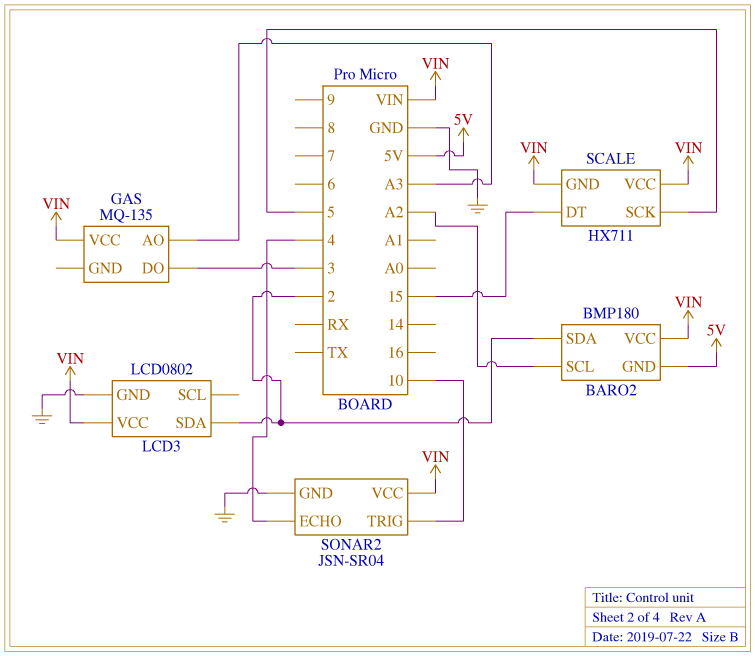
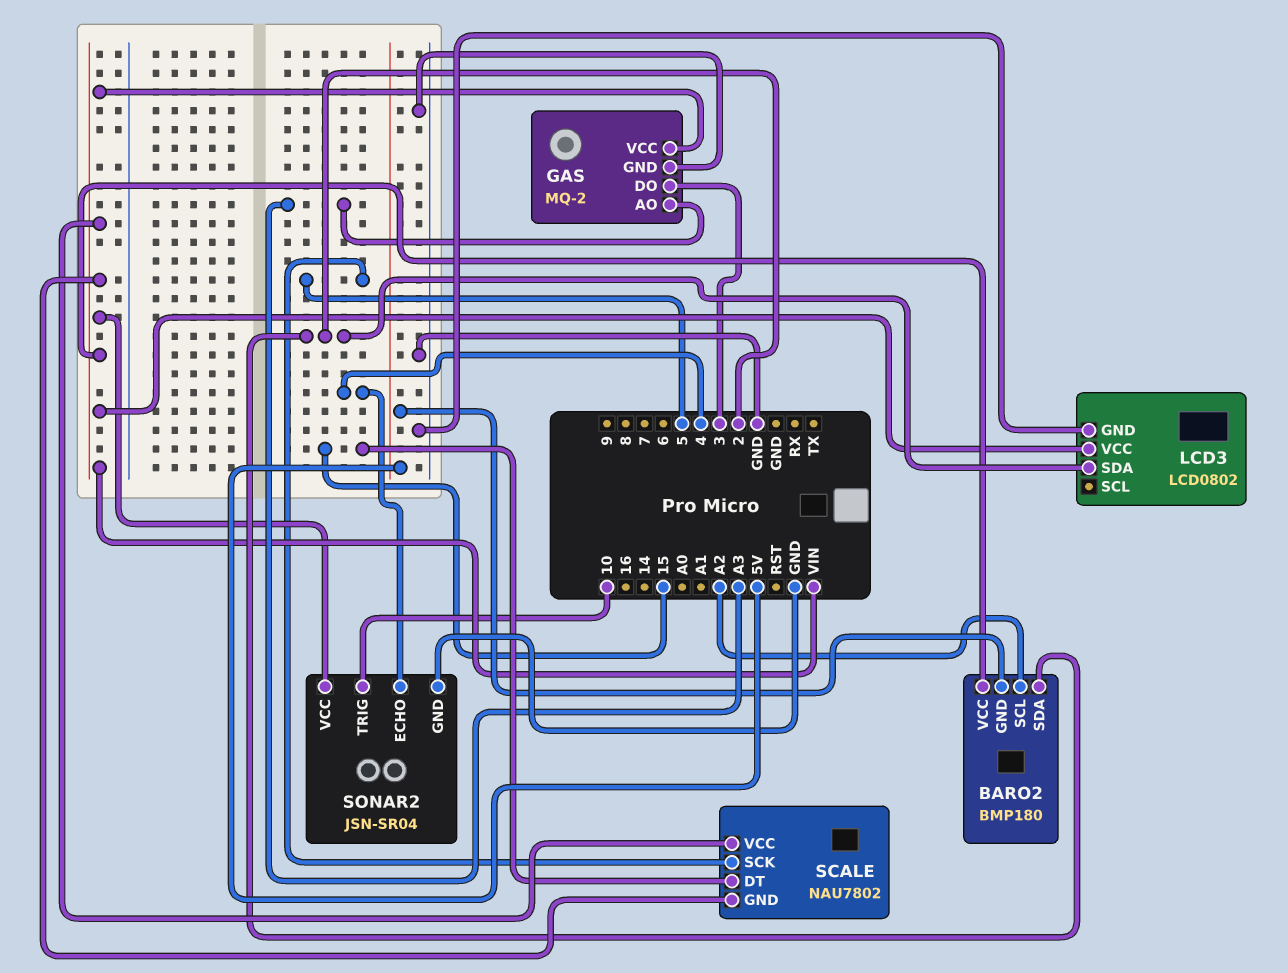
GAS: MQ-135 -> MQ-2
GAS pin GND: none -> GND
SCALE: HX711 -> NAU7802

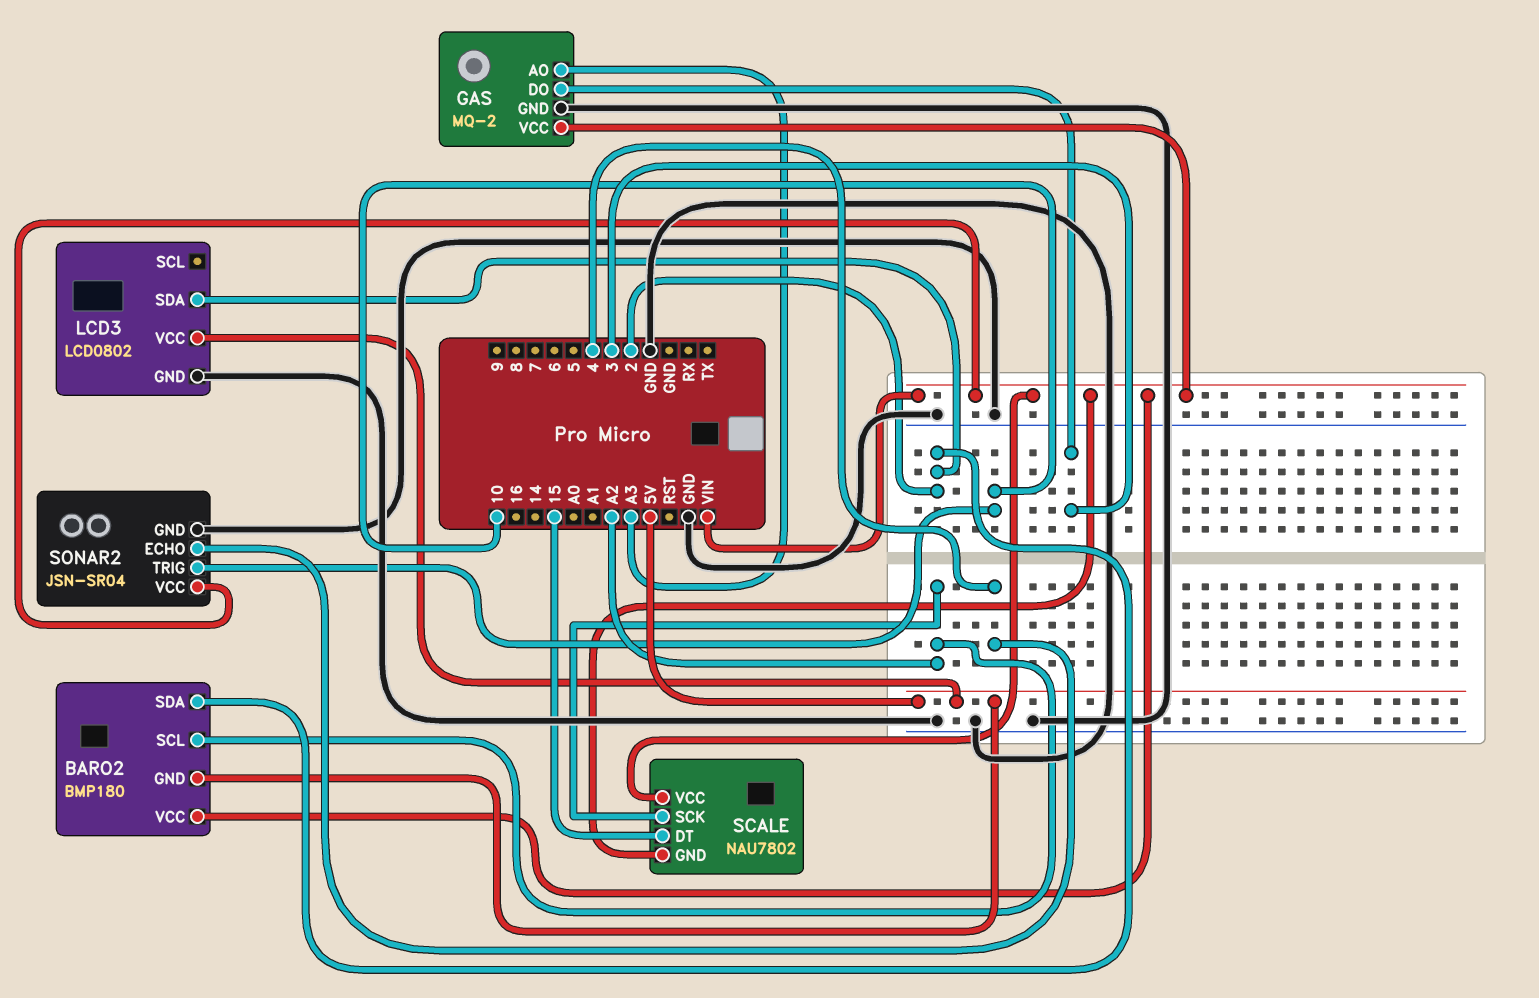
LCD3 pin VCC: VIN -> 5V
SCALE pin SCK: 5 -> A2

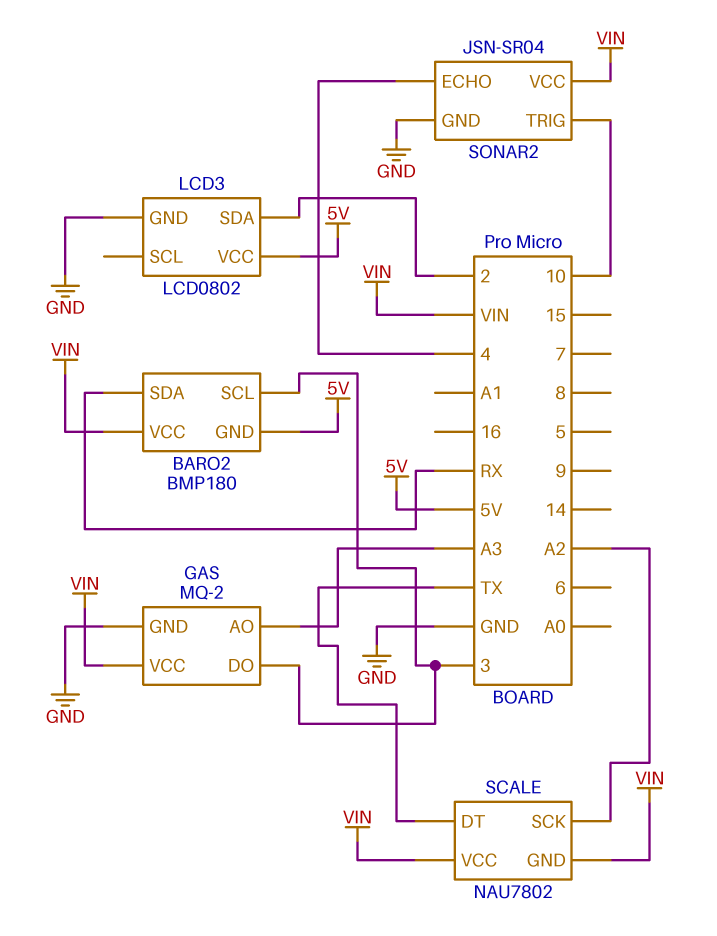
BARO2 pin SCL: A2 -> 3
BARO2 pin SDA: 2 -> RX
SCALE pin DT: 15 -> TX

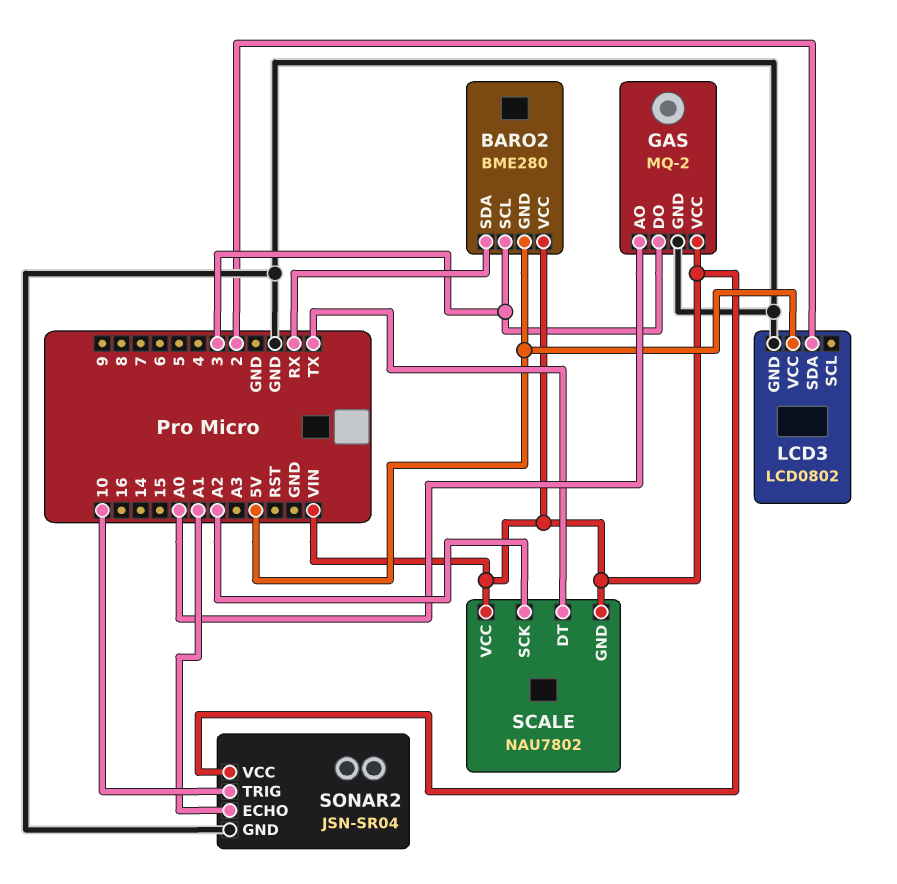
BARO2: BMP180 -> BME280
GAS pin AO: A3 -> A0
SONAR2 pin ECHO: 4 -> A1

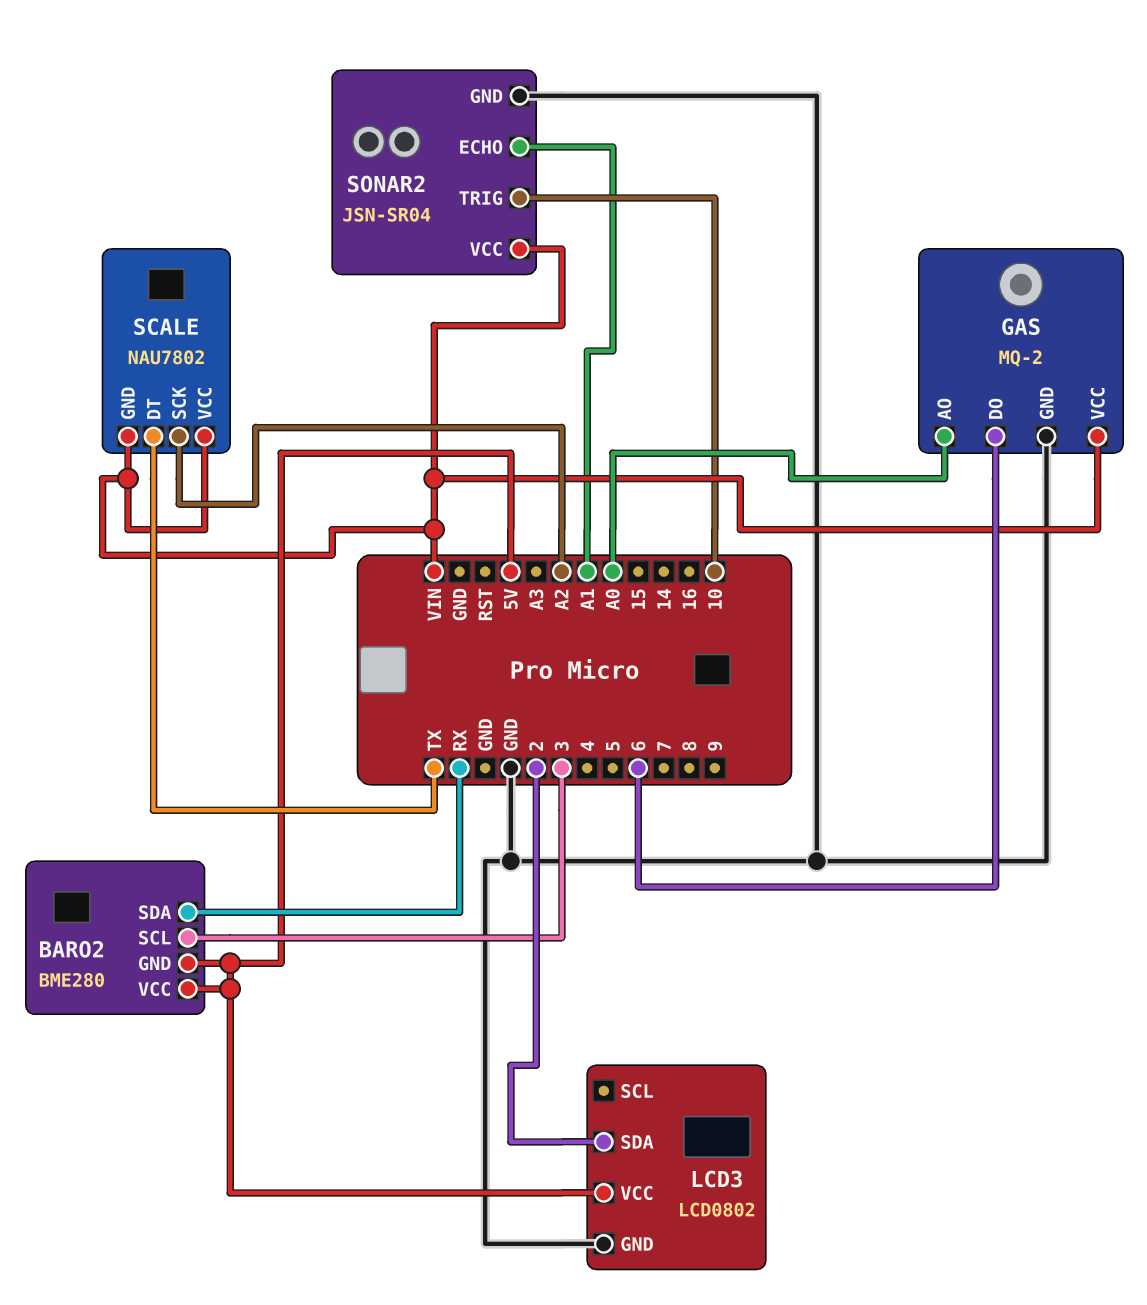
BARO2 pin VCC: VIN -> 5V
GAS pin DO: 3 -> 6

